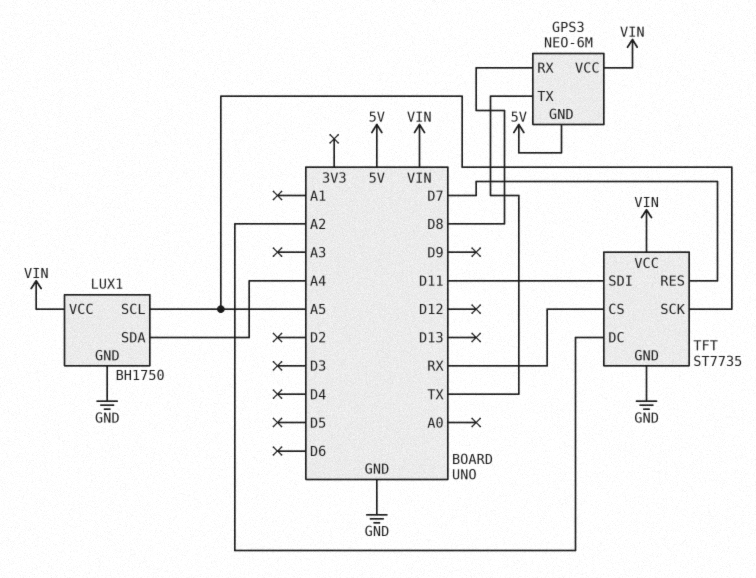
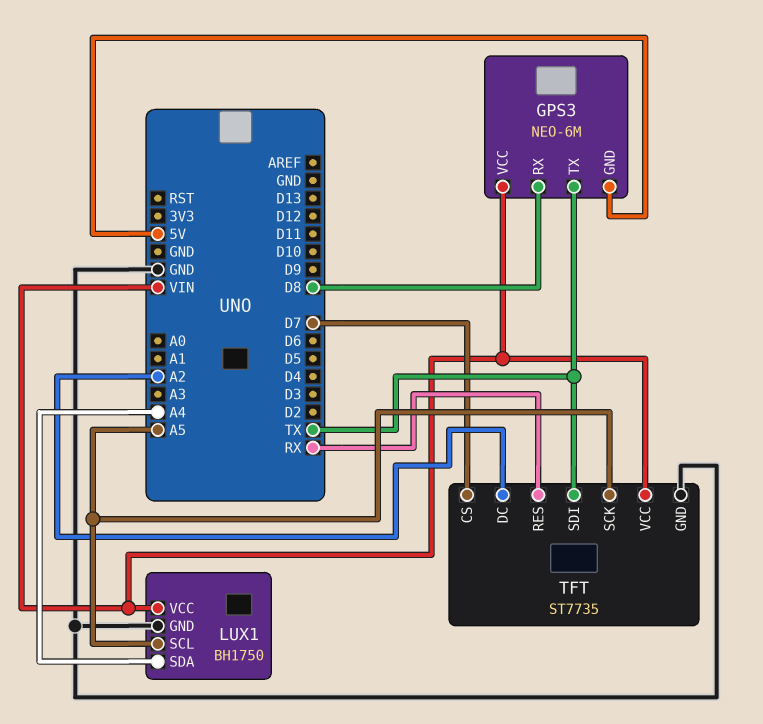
TFT pin CS: RX -> D7
TFT pin RES: D7 -> RX
TFT pin SDI: D11 -> TX

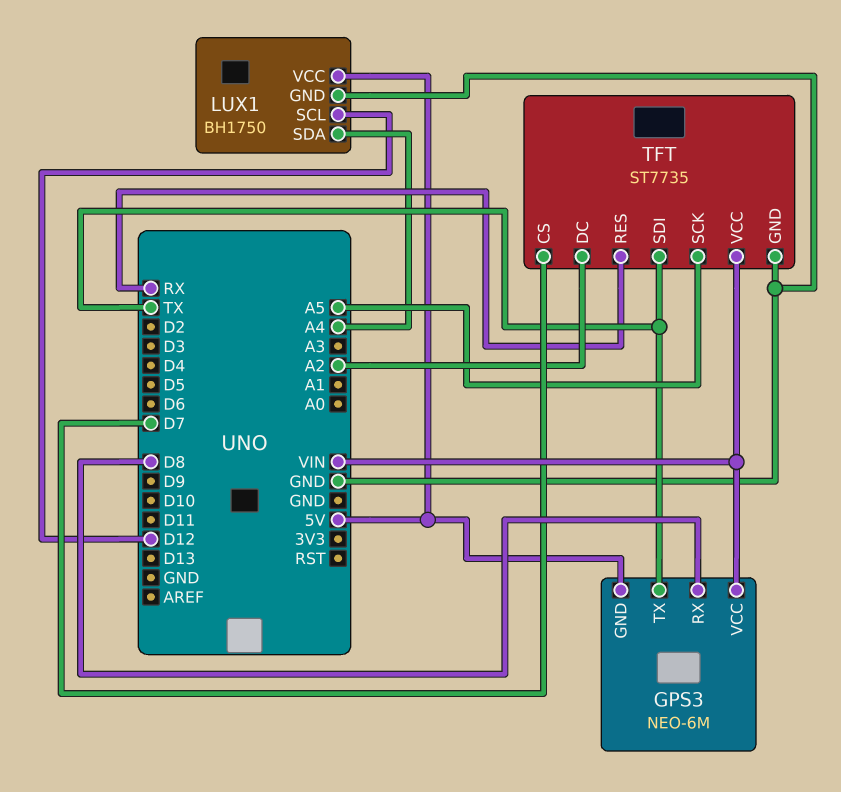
LUX1 pin SCL: A5 -> D12
LUX1 pin VCC: VIN -> 5V

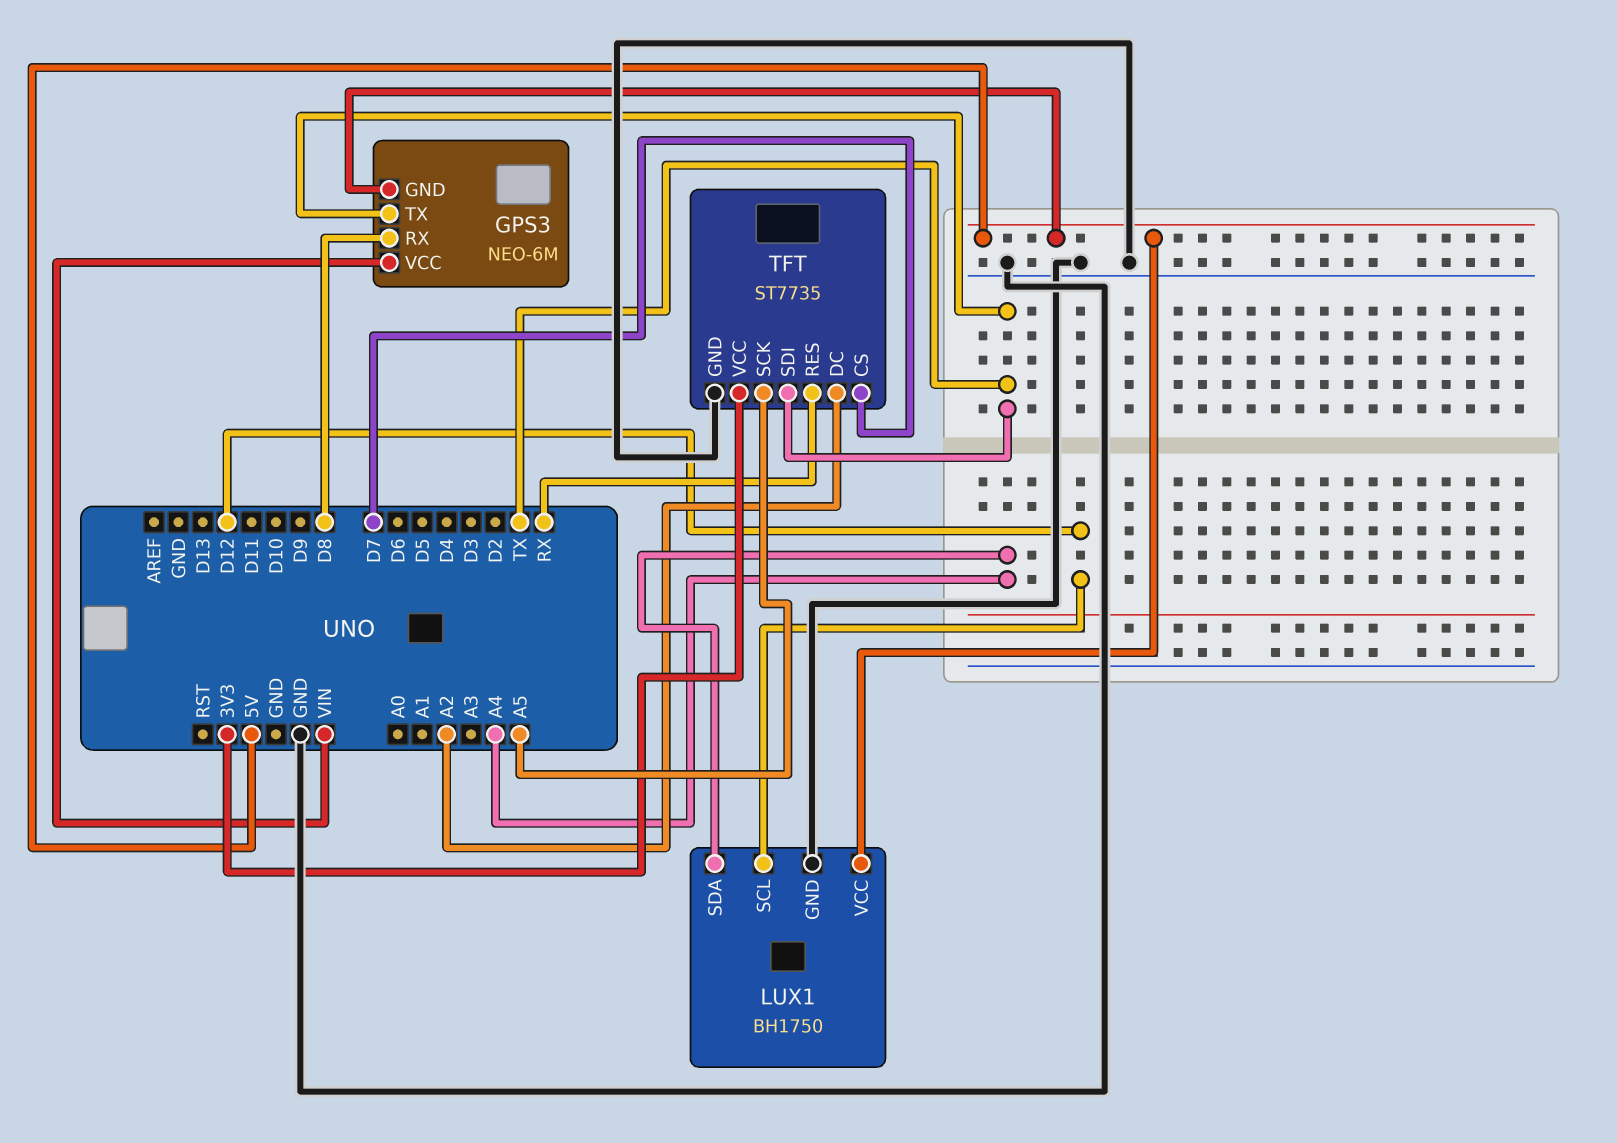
TFT pin VCC: VIN -> 3V3

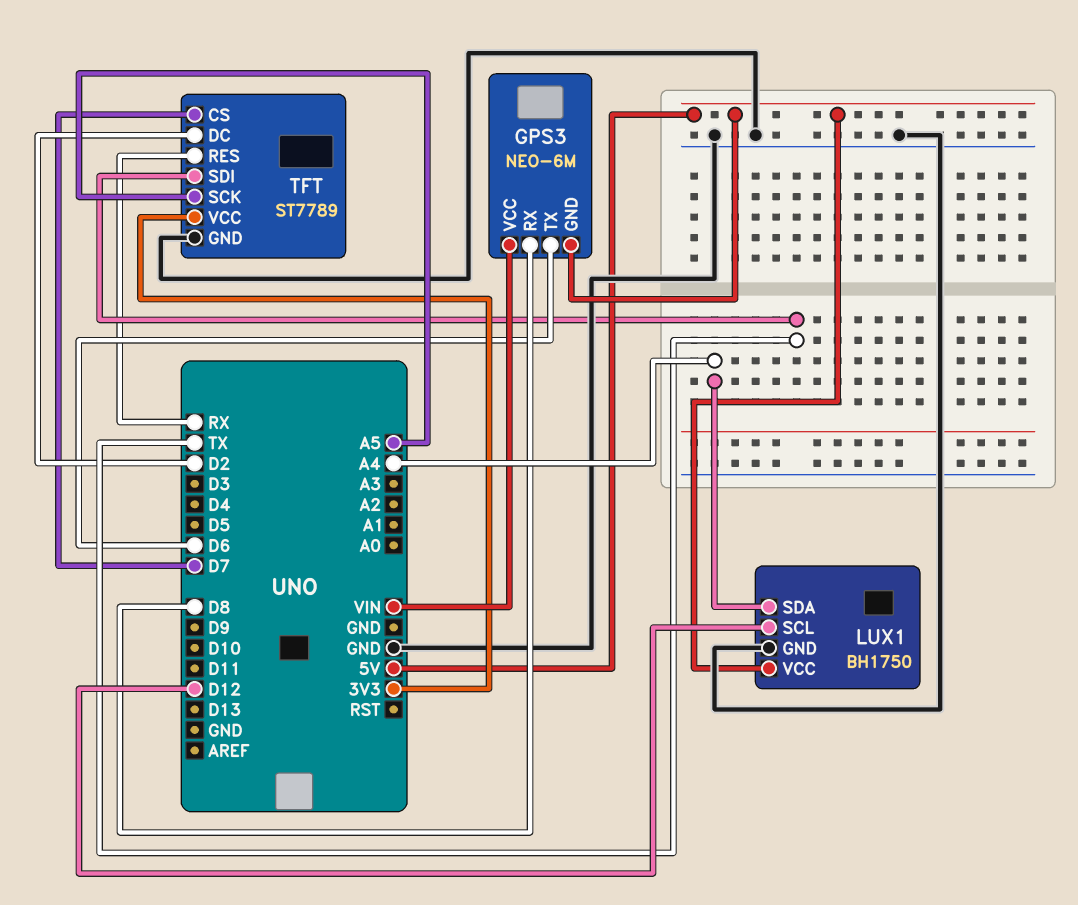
GPS3 pin TX: TX -> D6
TFT: ST7735 -> ST7789
TFT pin DC: A2 -> D2

